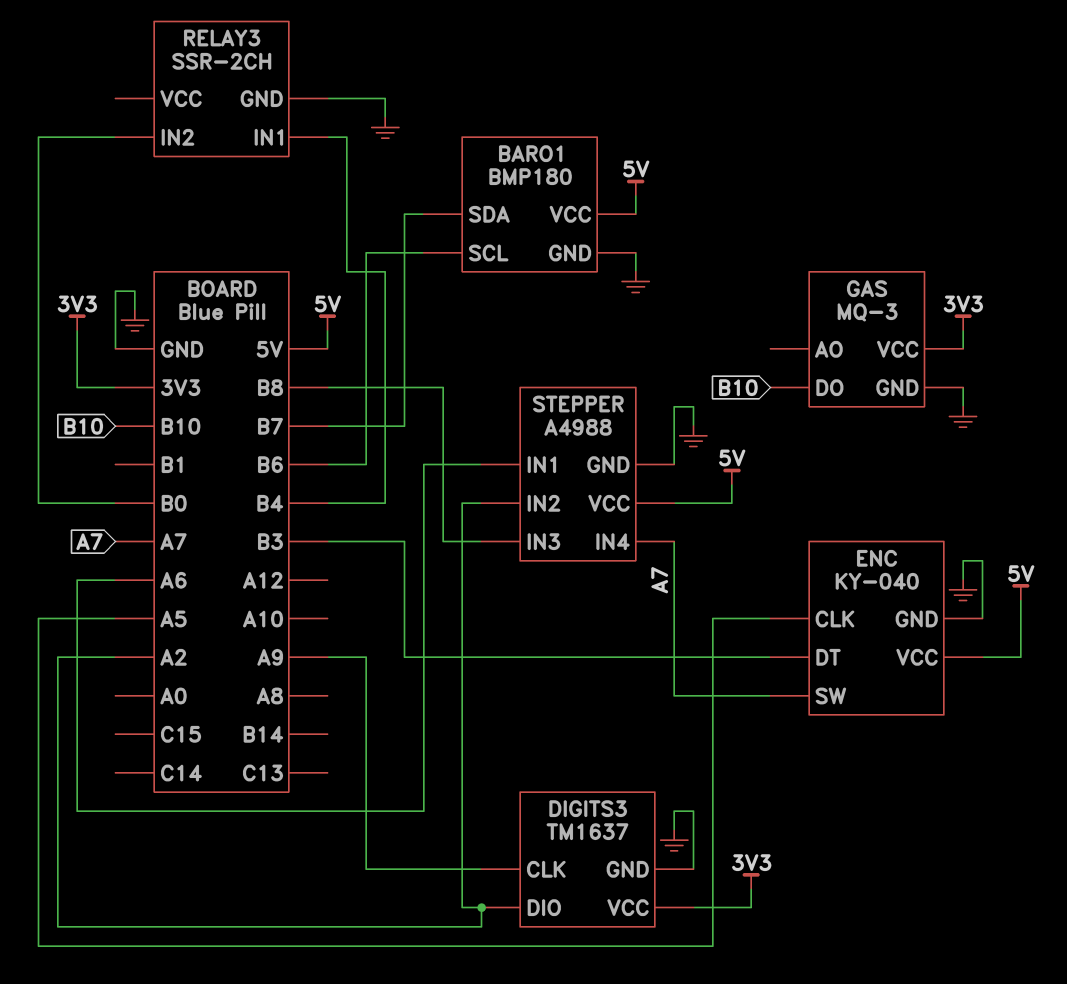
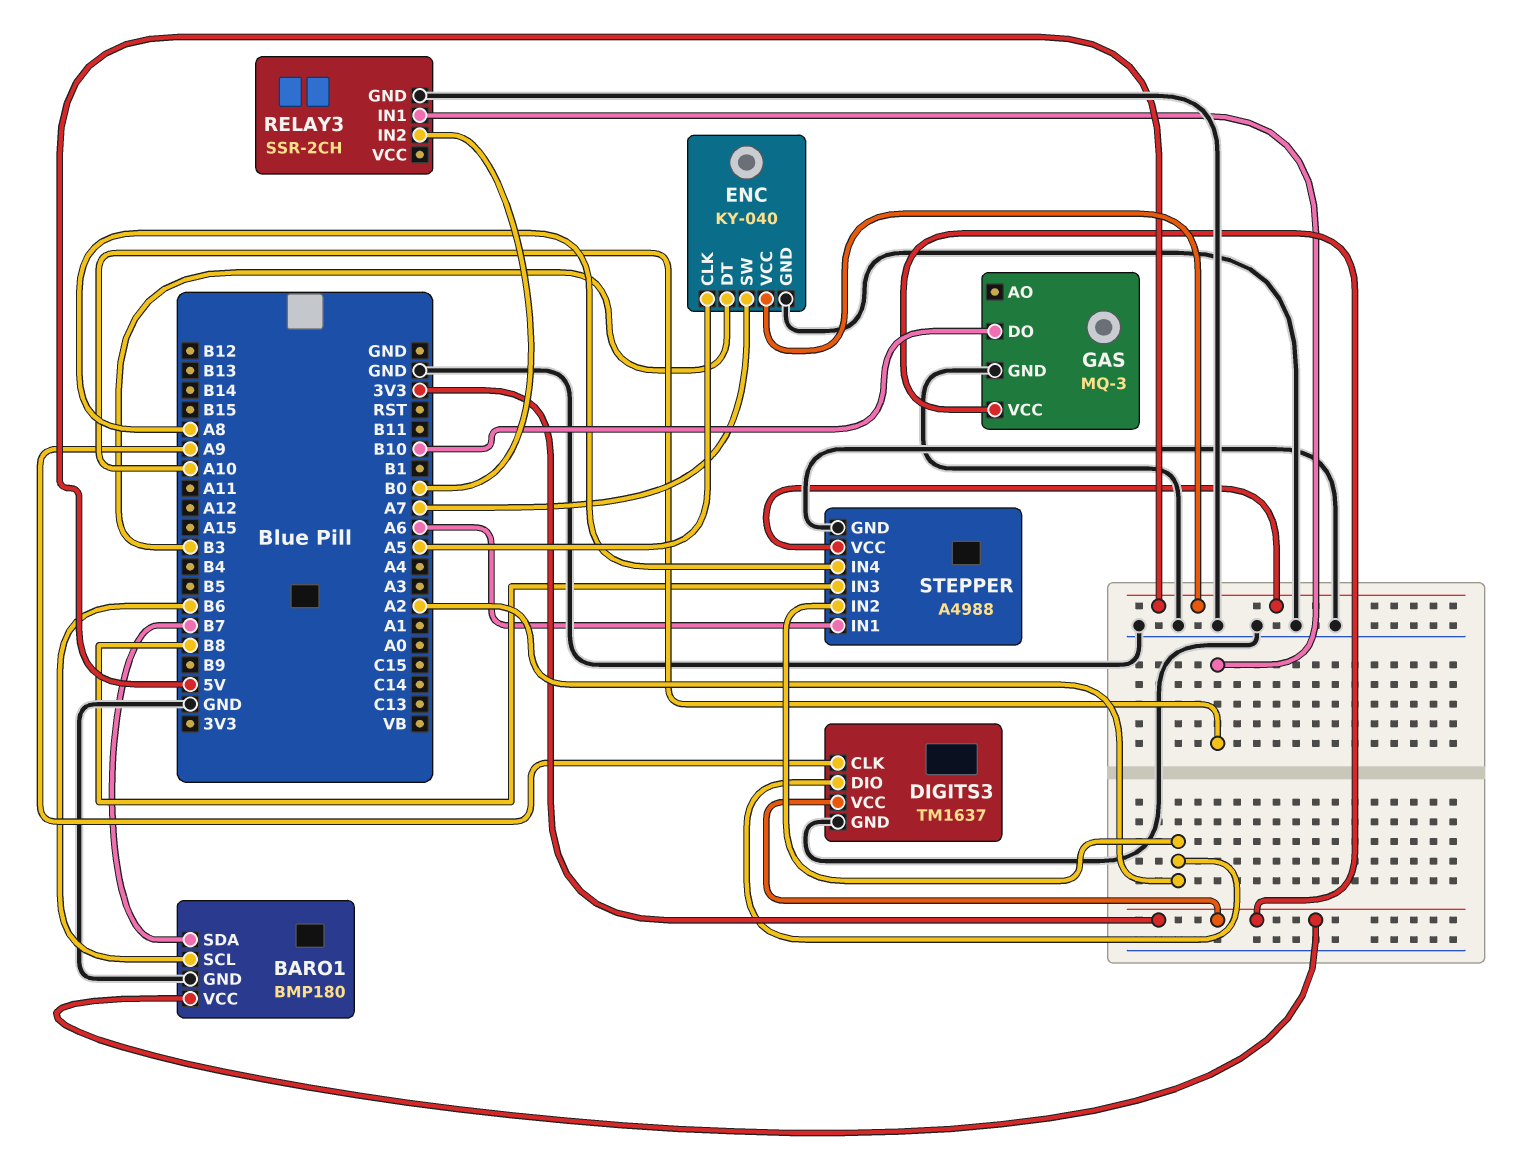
BARO1 pin VCC: 5V -> 3V3
RELAY3 pin IN1: B4 -> A10
STEPPER pin IN4: A7 -> A8

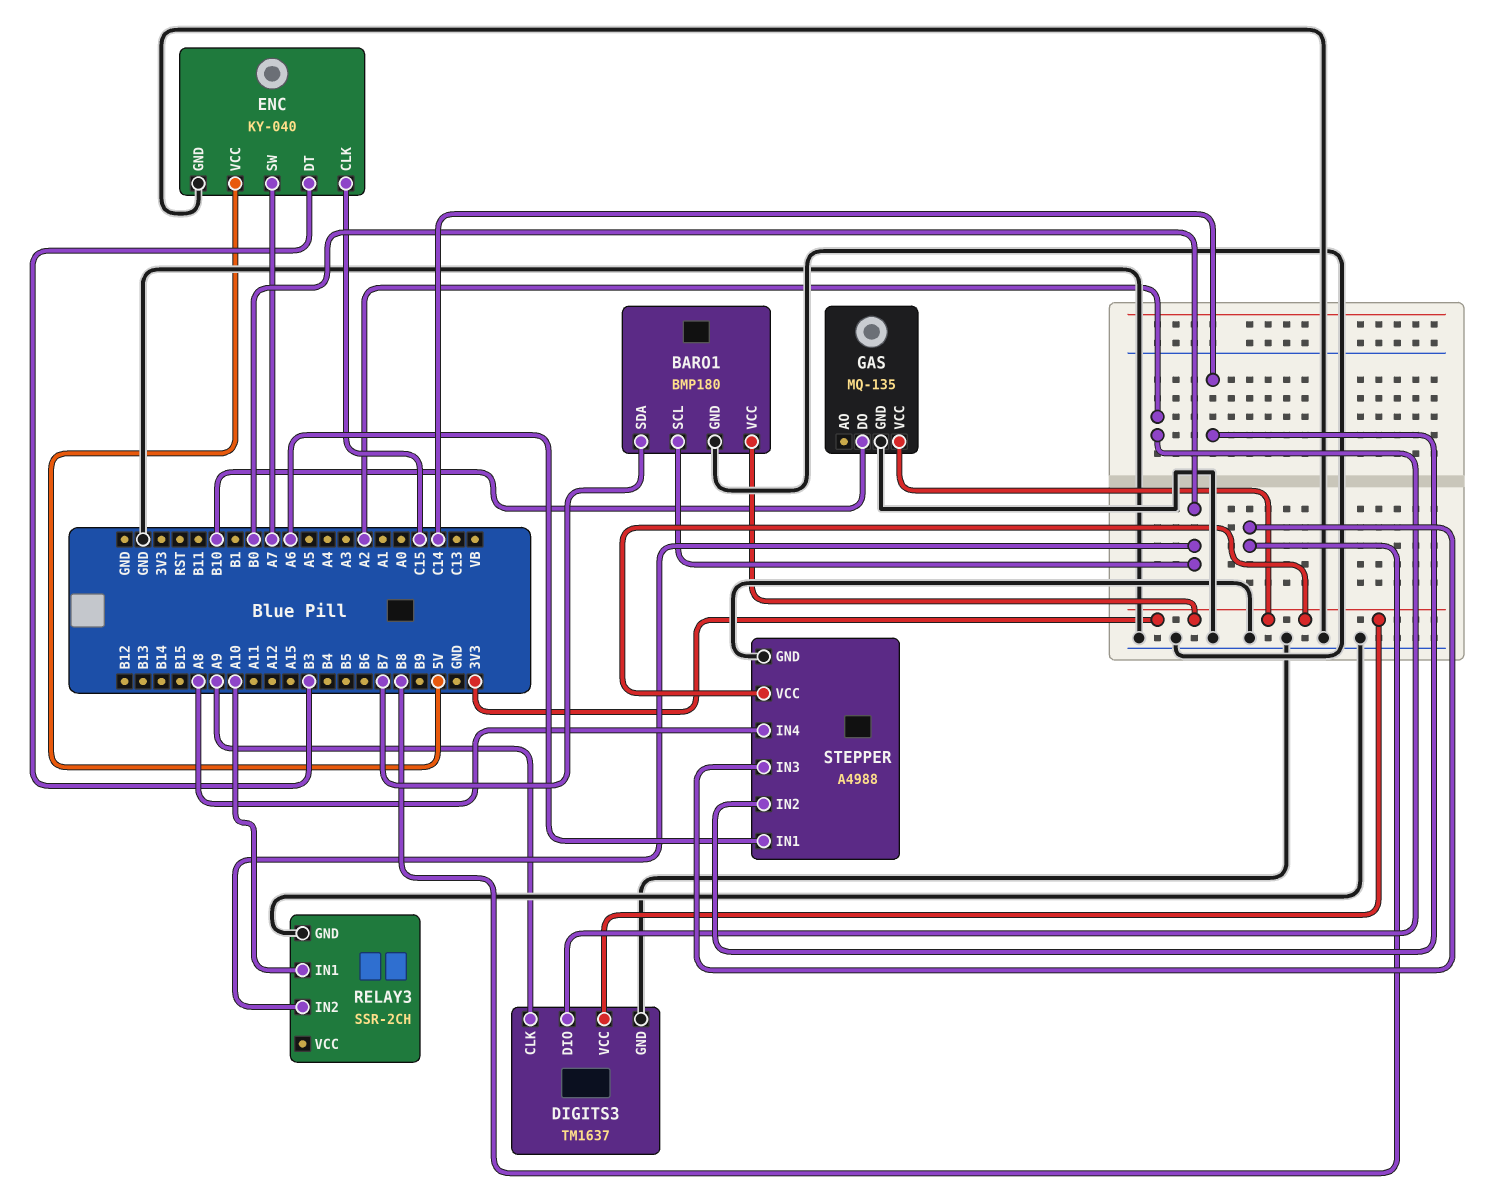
BARO1 pin SCL: B6 -> B0
ENC pin CLK: A5 -> C15
GAS: MQ-3 -> MQ-135
STEPPER pin IN2: A2 -> C14
STEPPER pin VCC: 5V -> 3V3

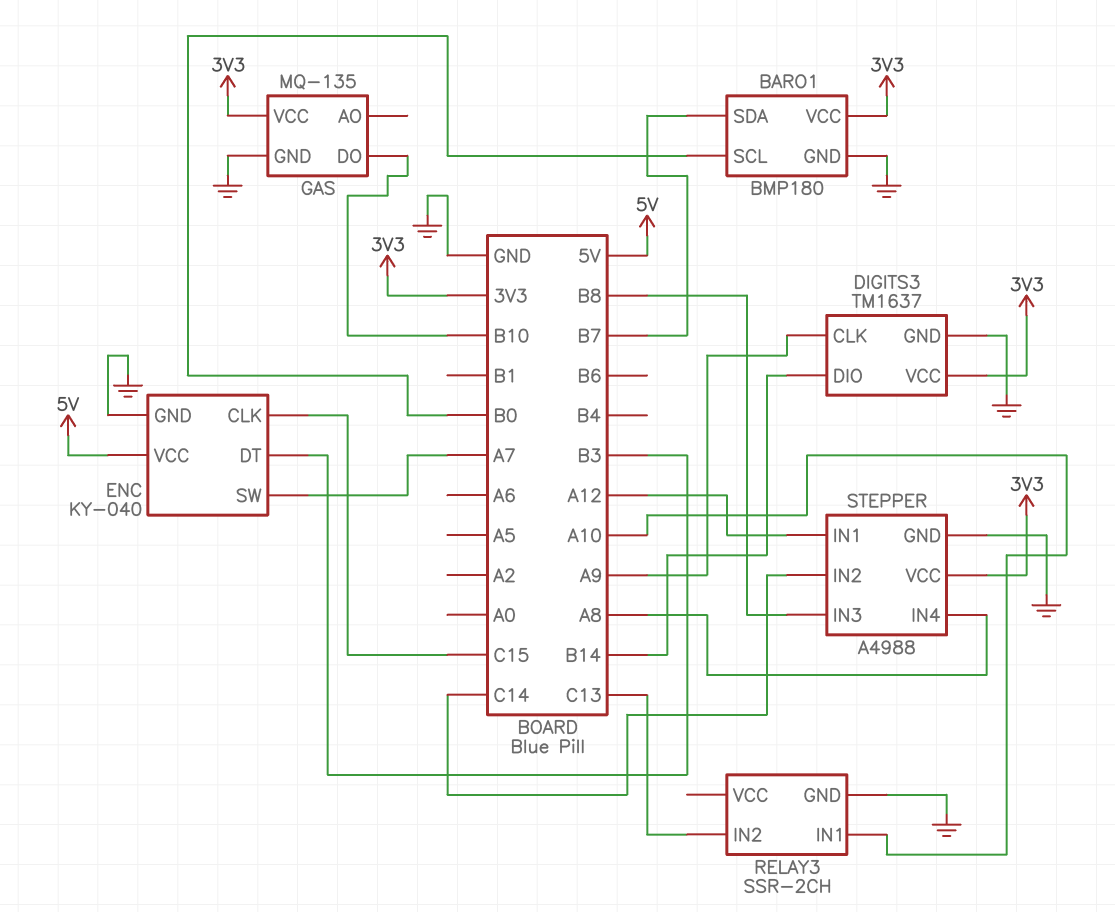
DIGITS3 pin DIO: A2 -> B14
RELAY3 pin IN2: B0 -> C13
STEPPER pin IN1: A6 -> A12

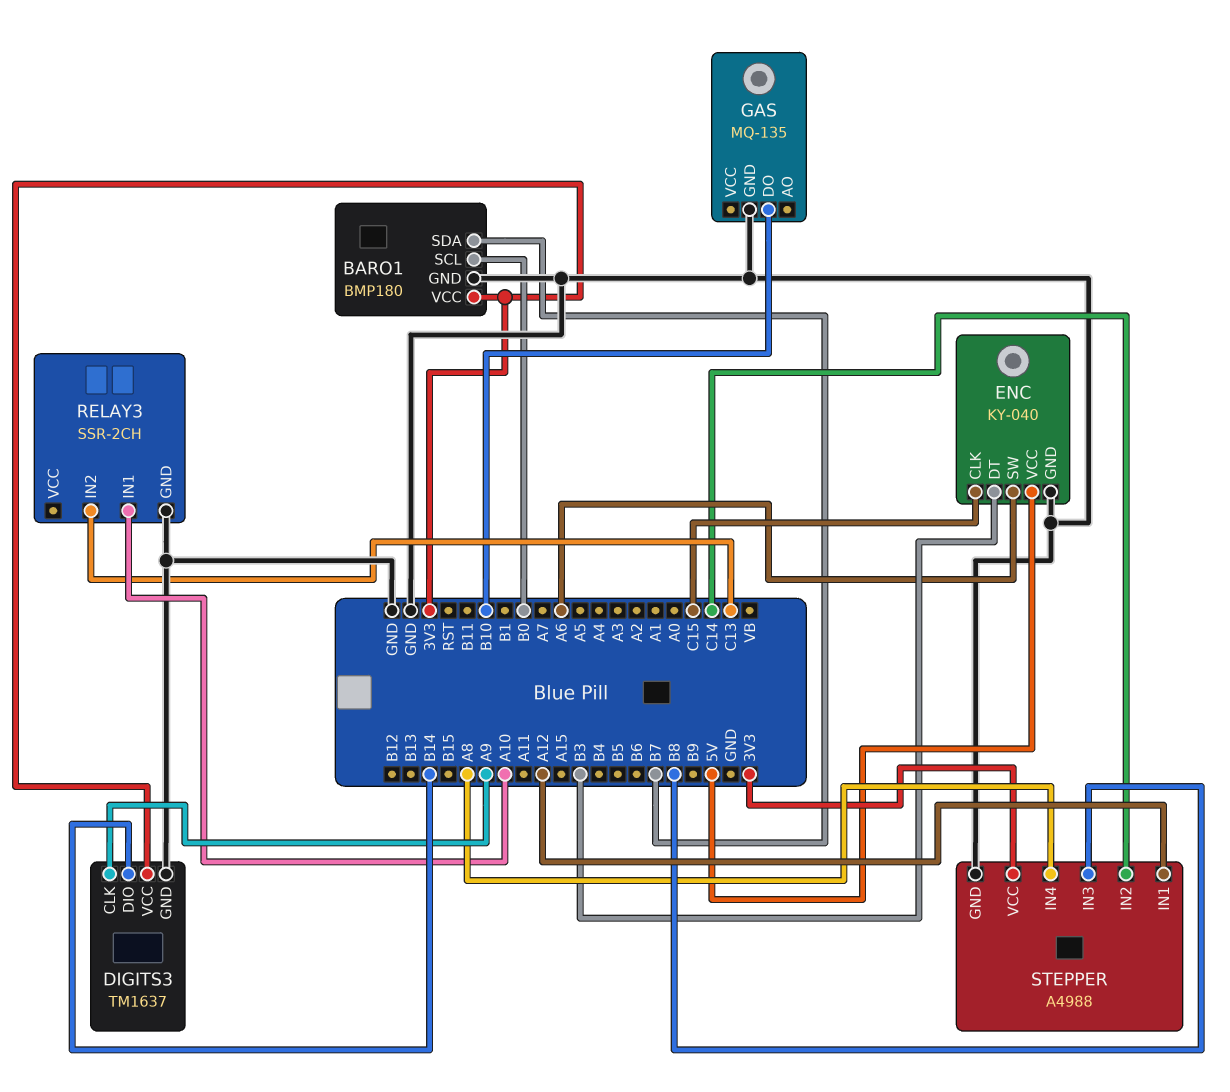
ENC pin SW: A7 -> A6
GAS pin VCC: 3V3 -> none

